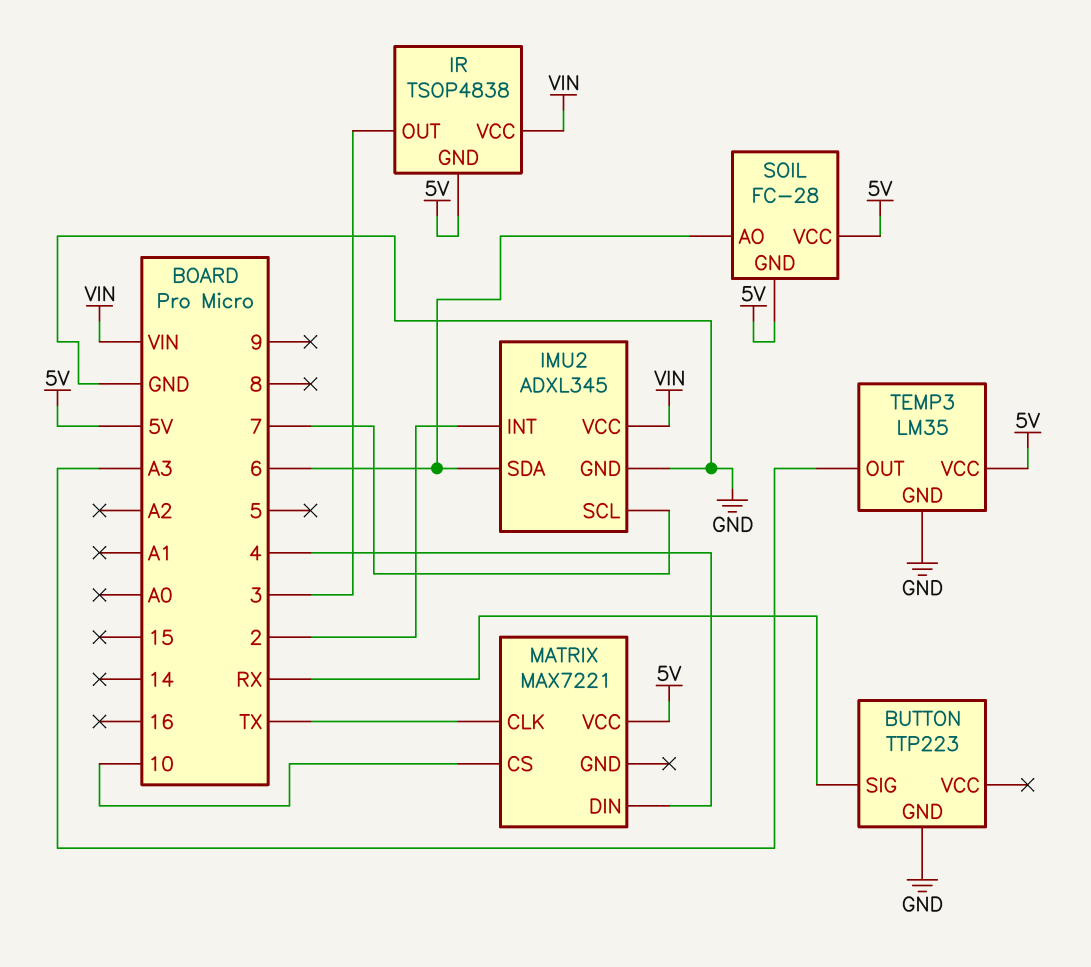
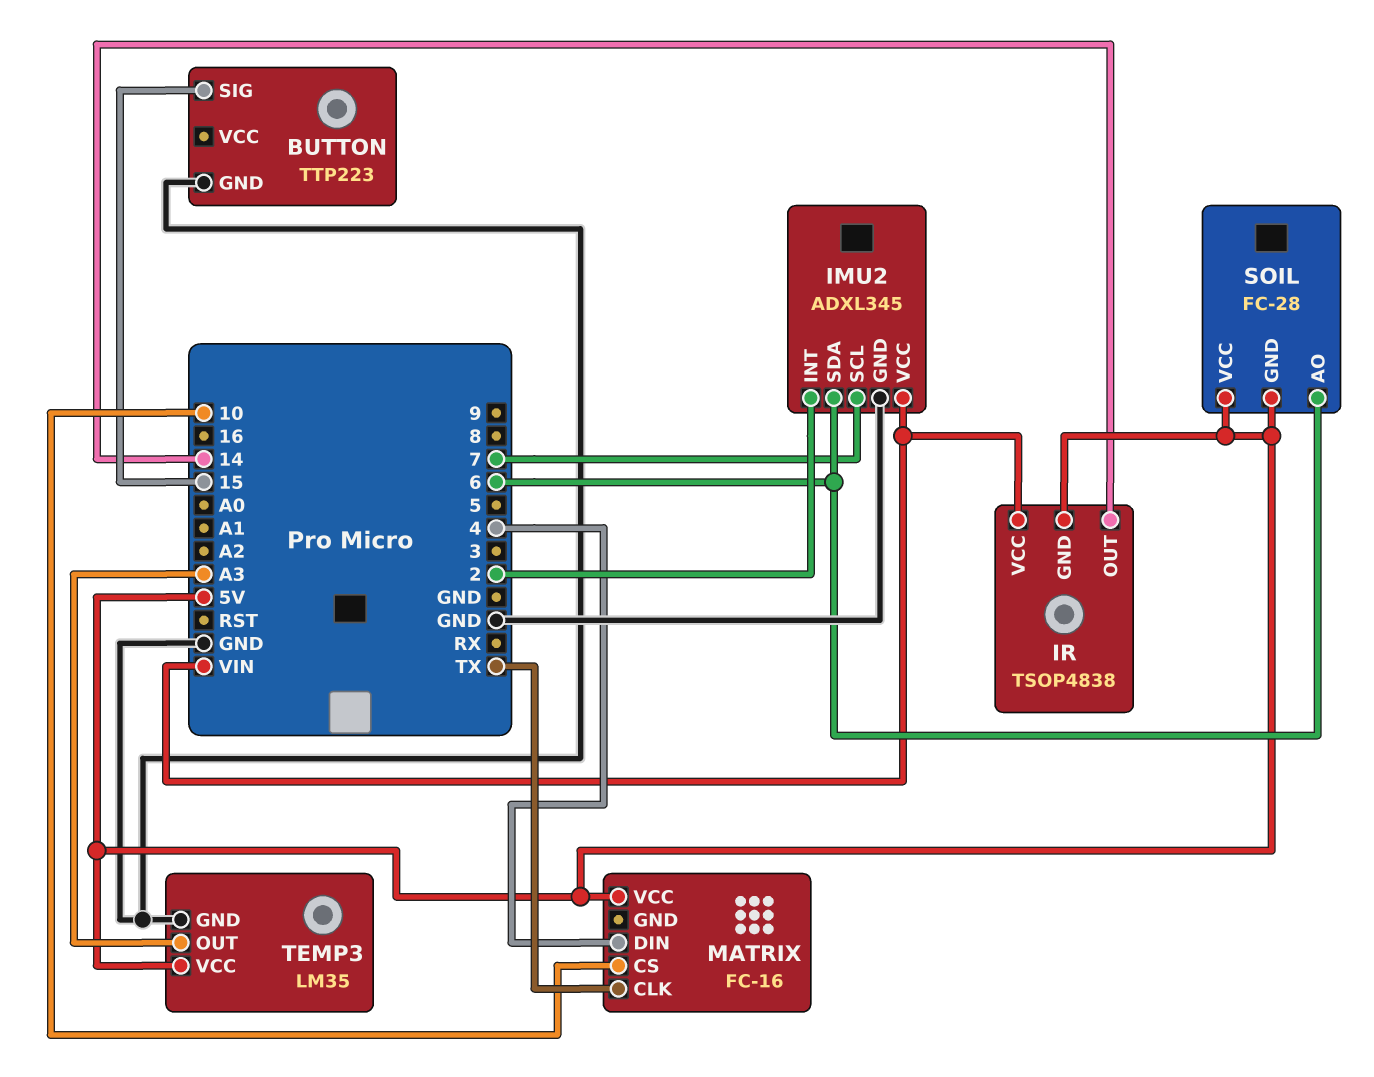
BUTTON pin SIG: RX -> 15
IR pin OUT: 3 -> 14
MATRIX: MAX7221 -> FC-16

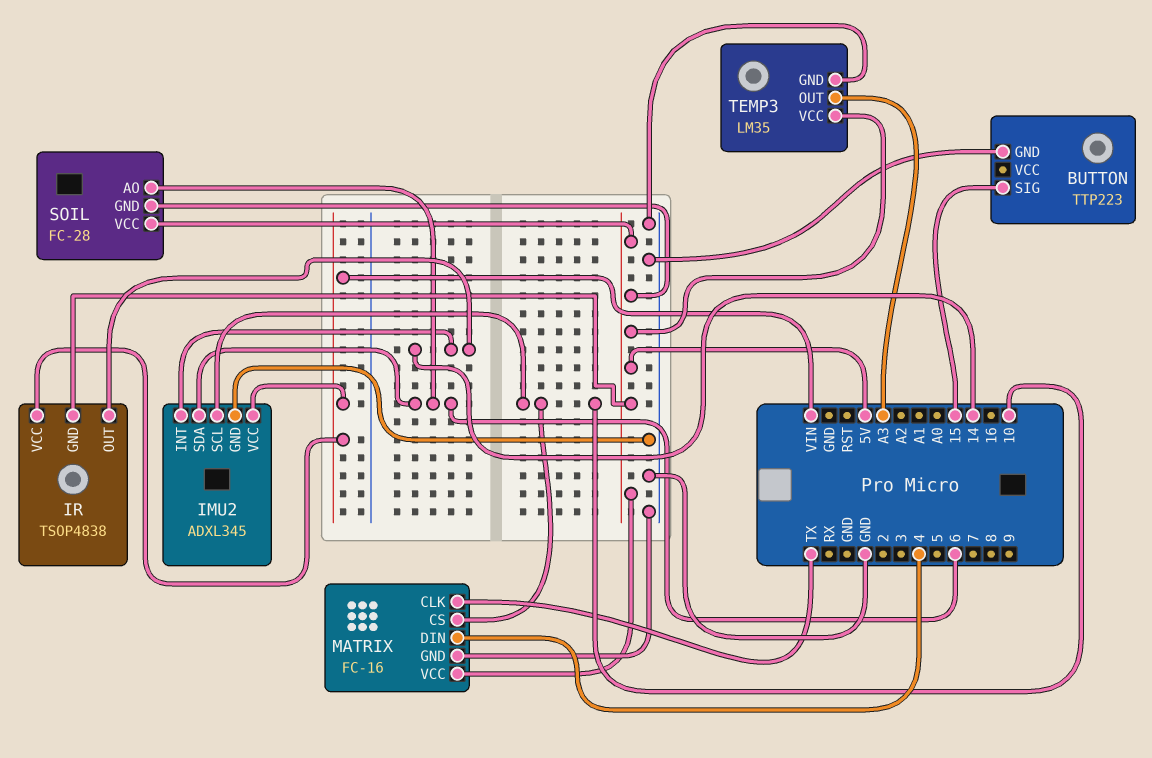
IMU2 pin INT: 2 -> 14
IMU2 pin SCL: 7 -> 10
MATRIX pin GND: none -> GND

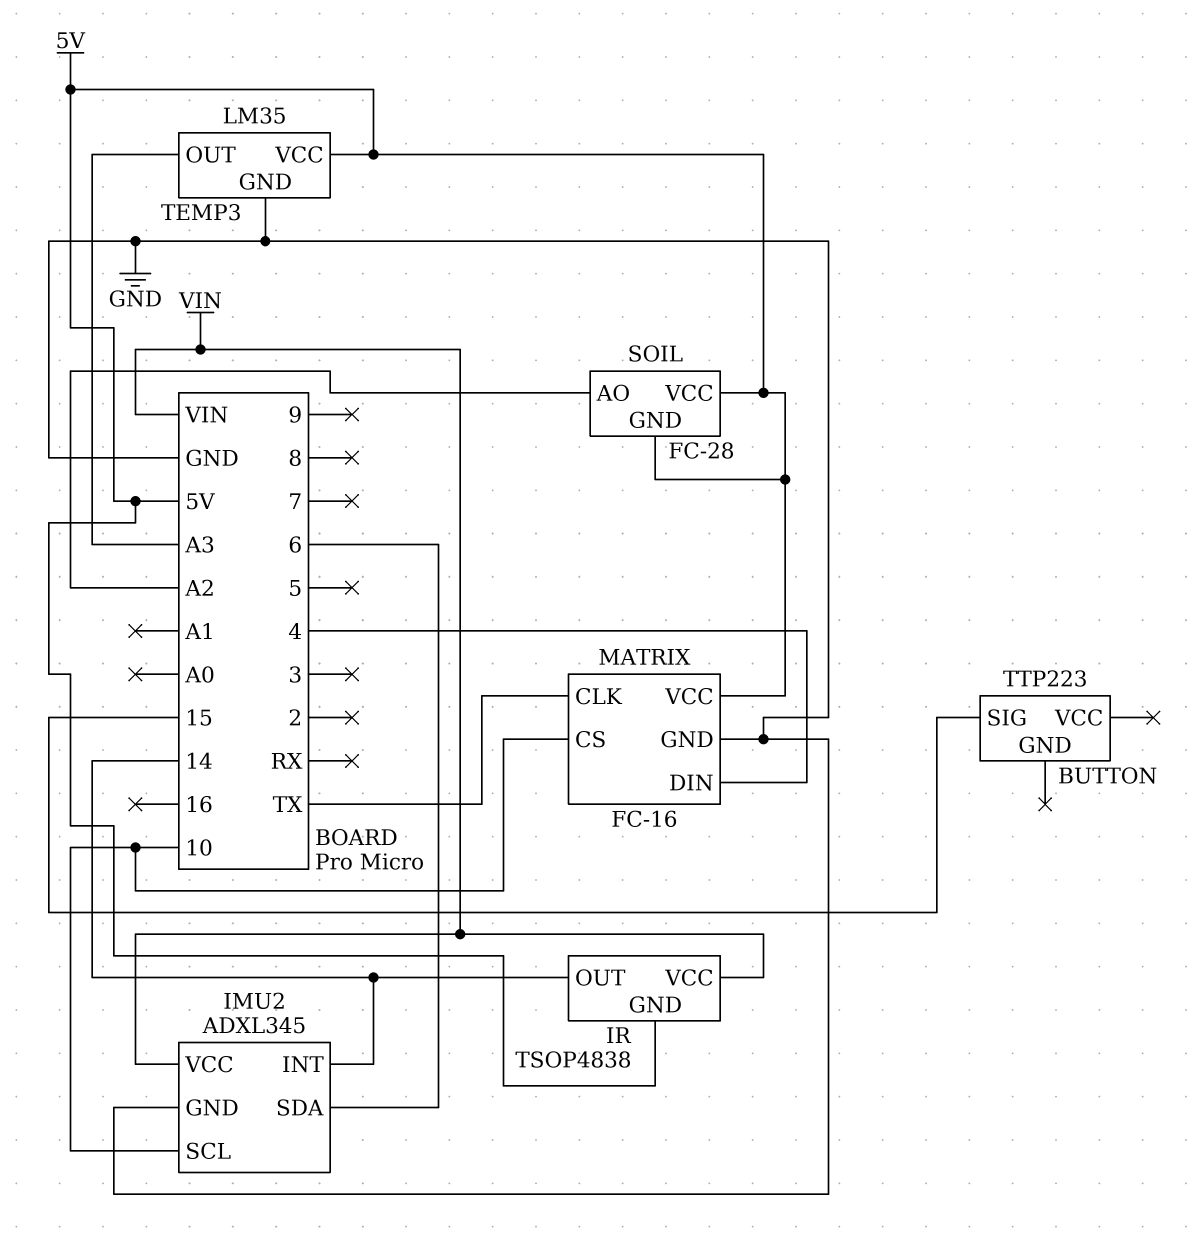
BUTTON pin GND: GND -> none
SOIL pin AO: 6 -> A2

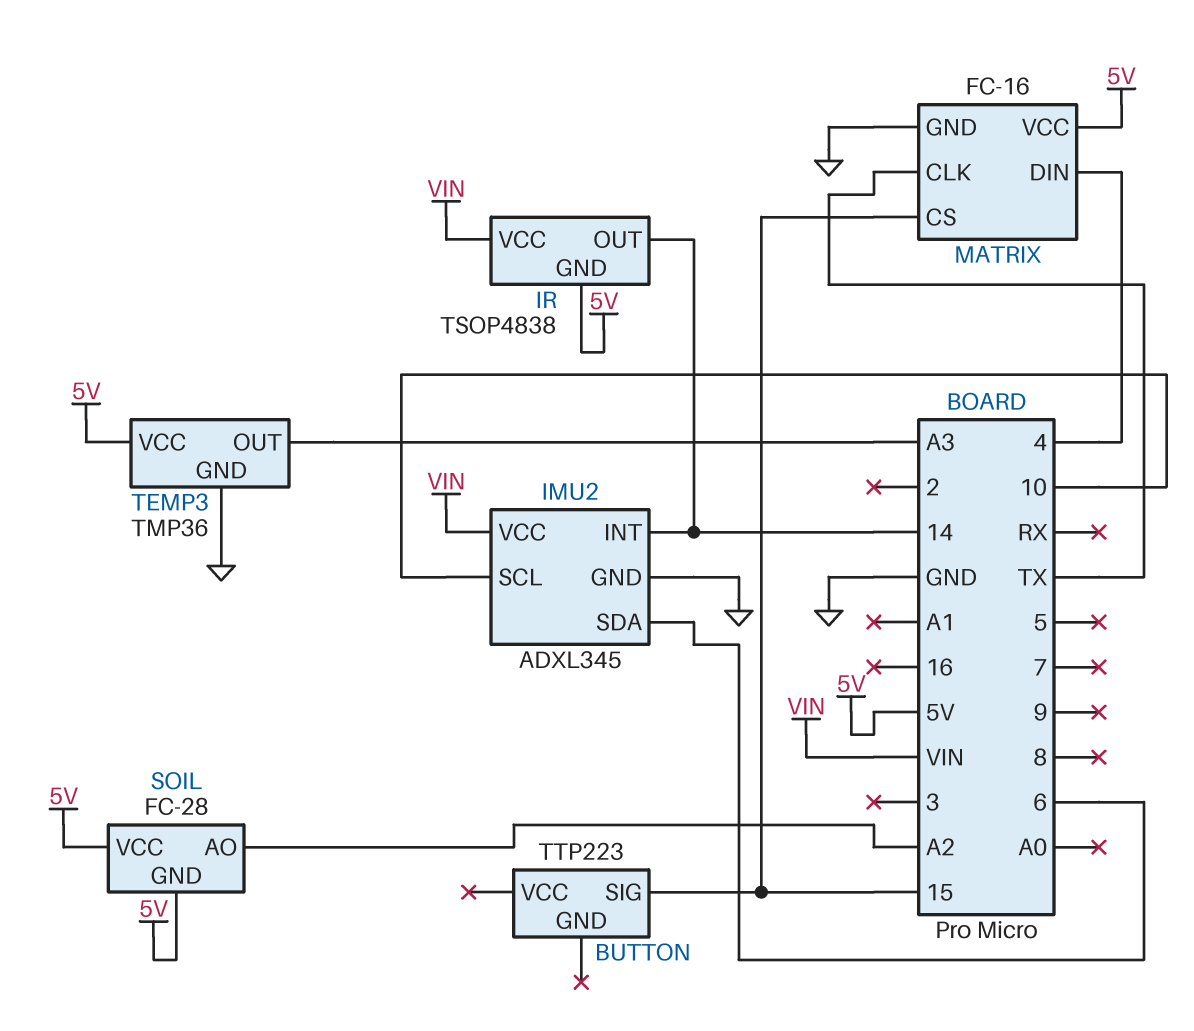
MATRIX pin CS: 10 -> 15
TEMP3: LM35 -> TMP36

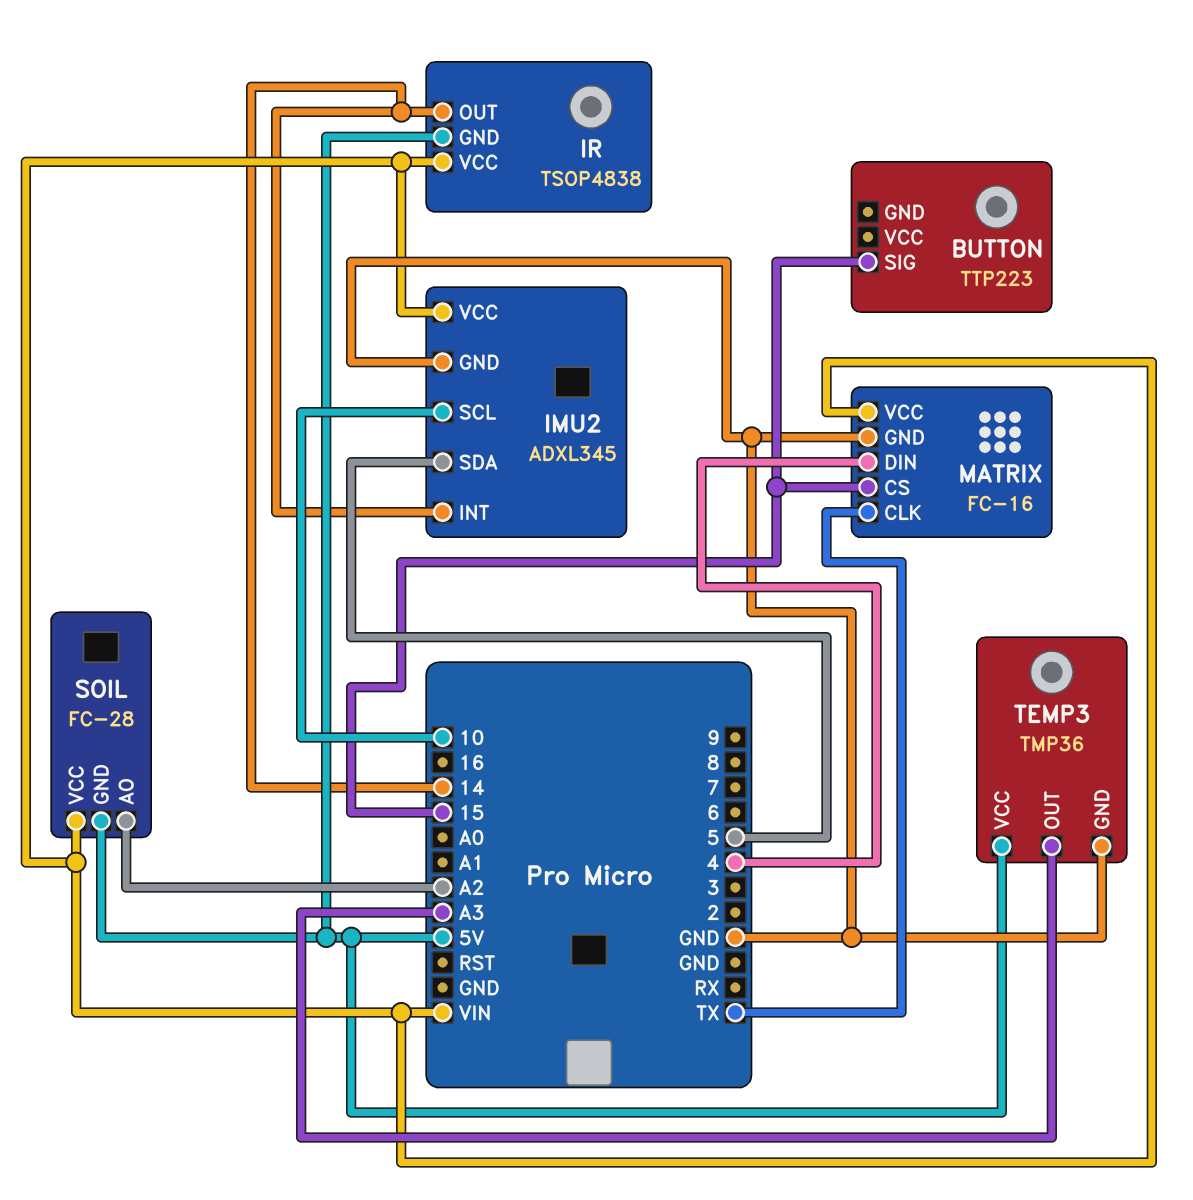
IMU2 pin SDA: 6 -> 5
MATRIX pin VCC: 5V -> VIN
SOIL pin VCC: 5V -> VIN

